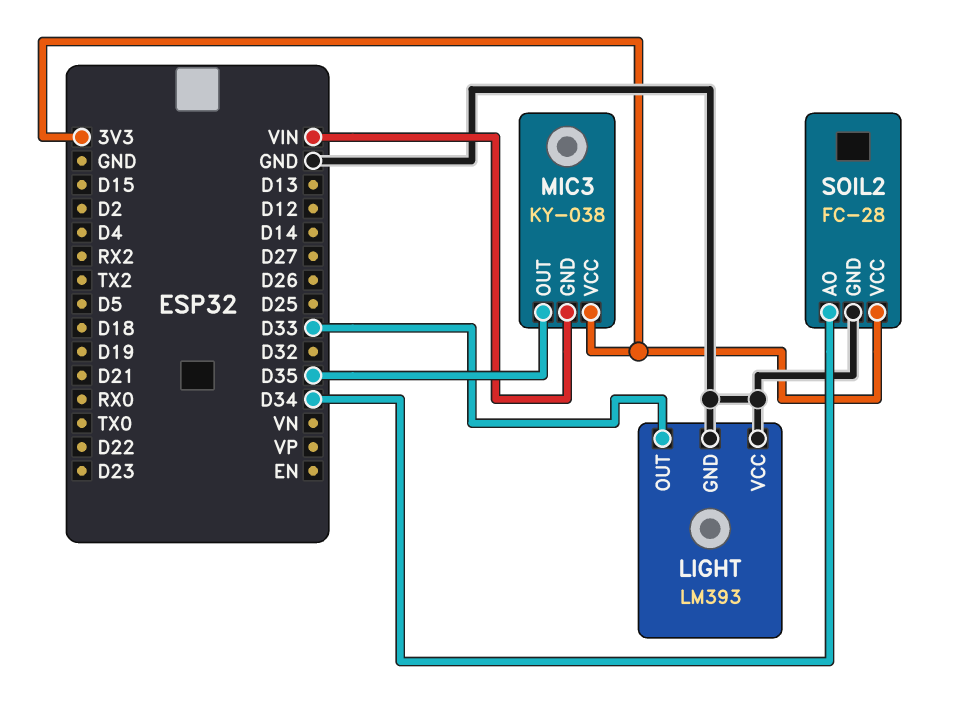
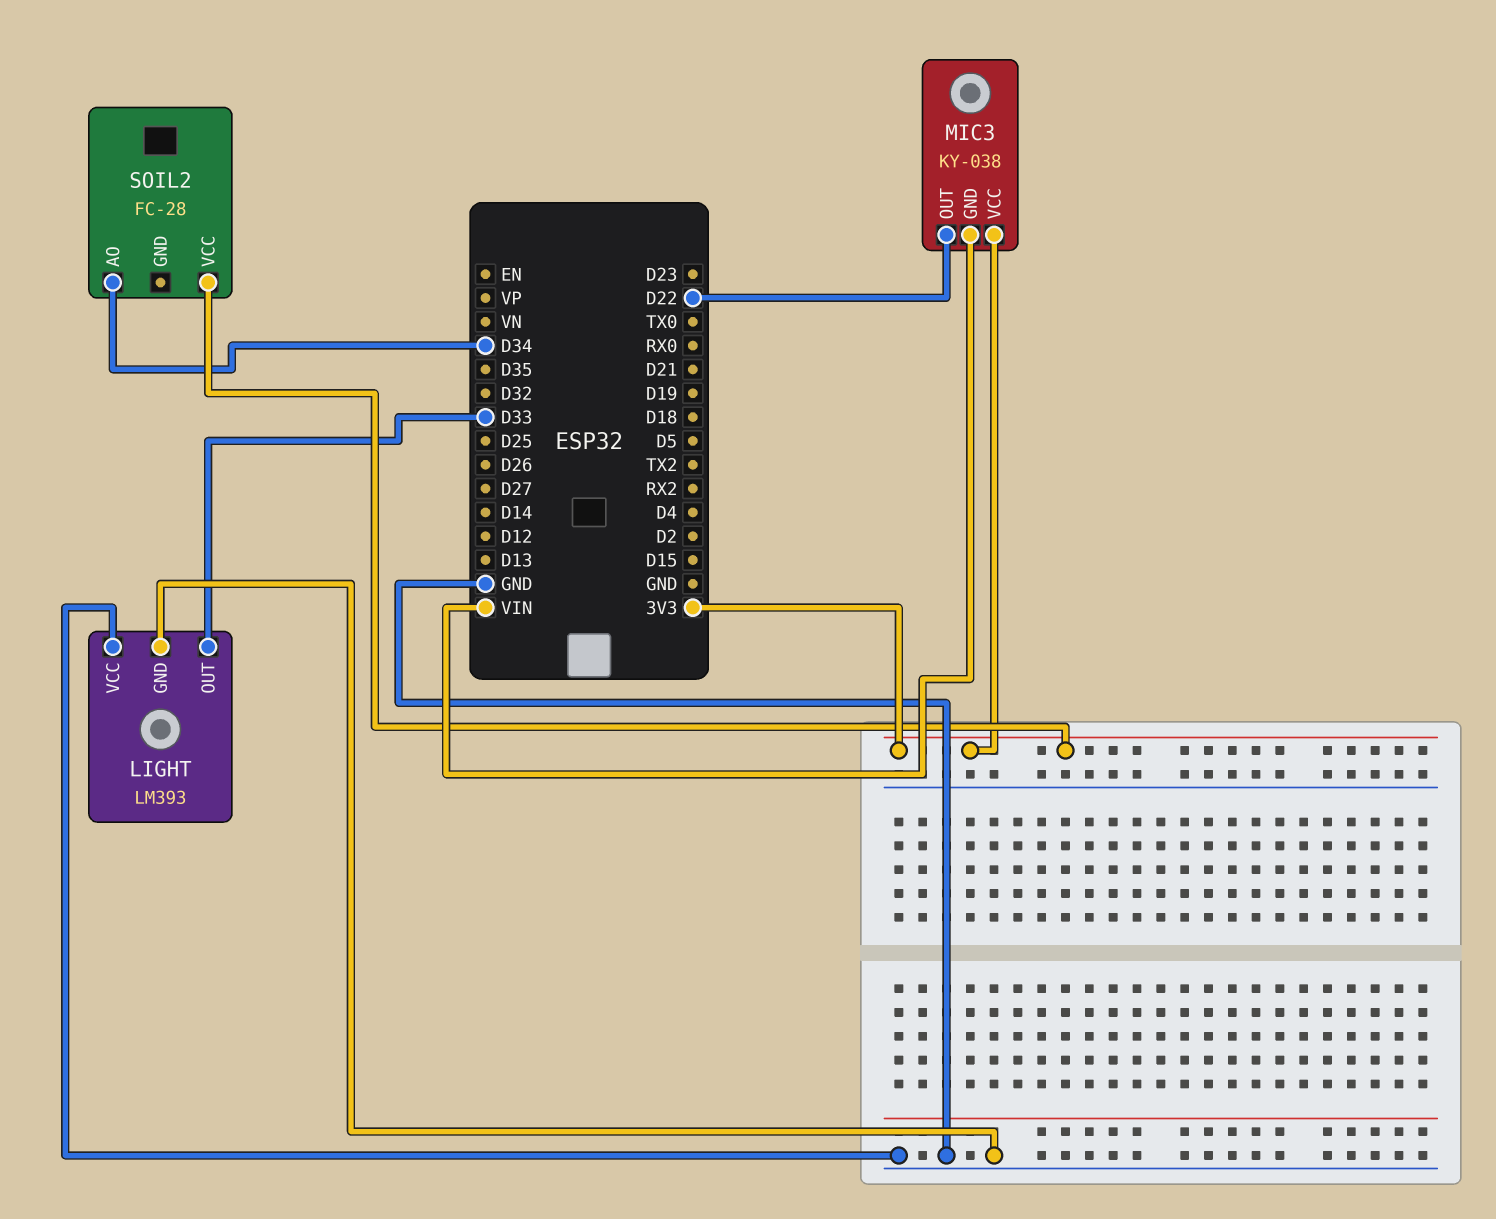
MIC3 pin OUT: D35 -> D22
SOIL2 pin GND: GND -> none

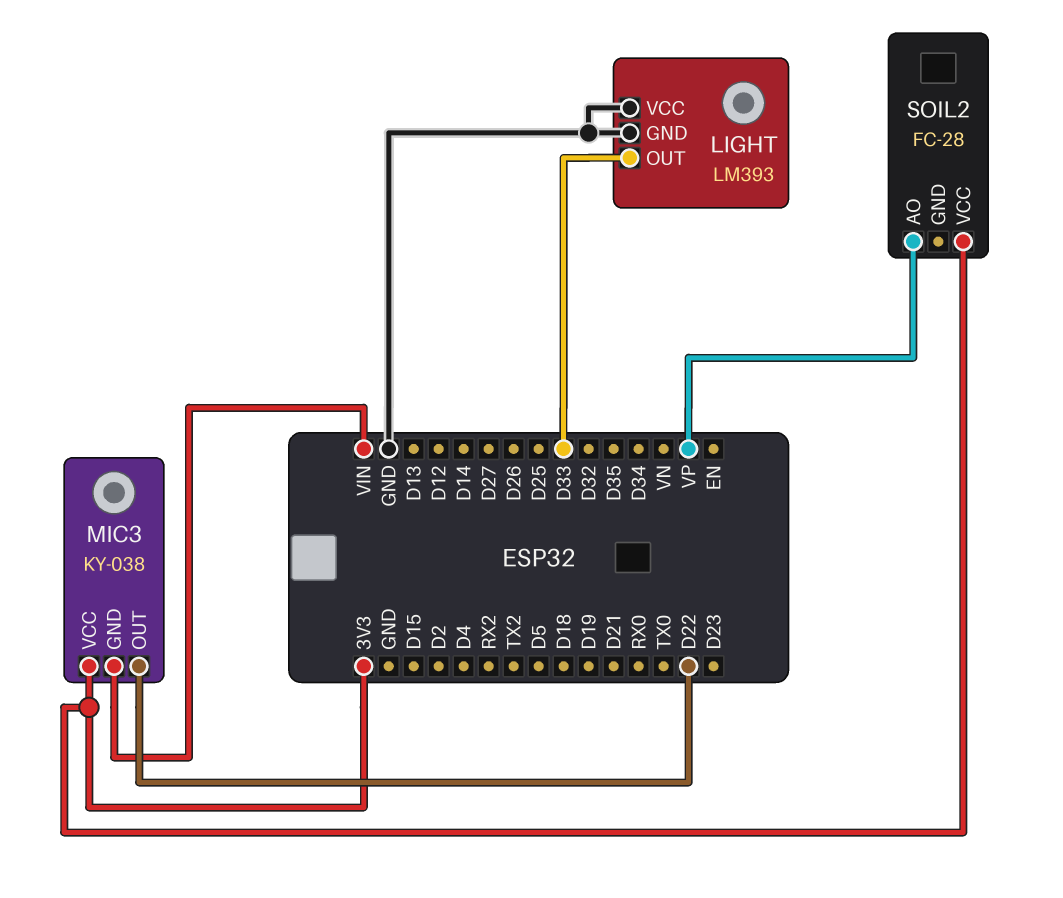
SOIL2 pin AO: D34 -> VP

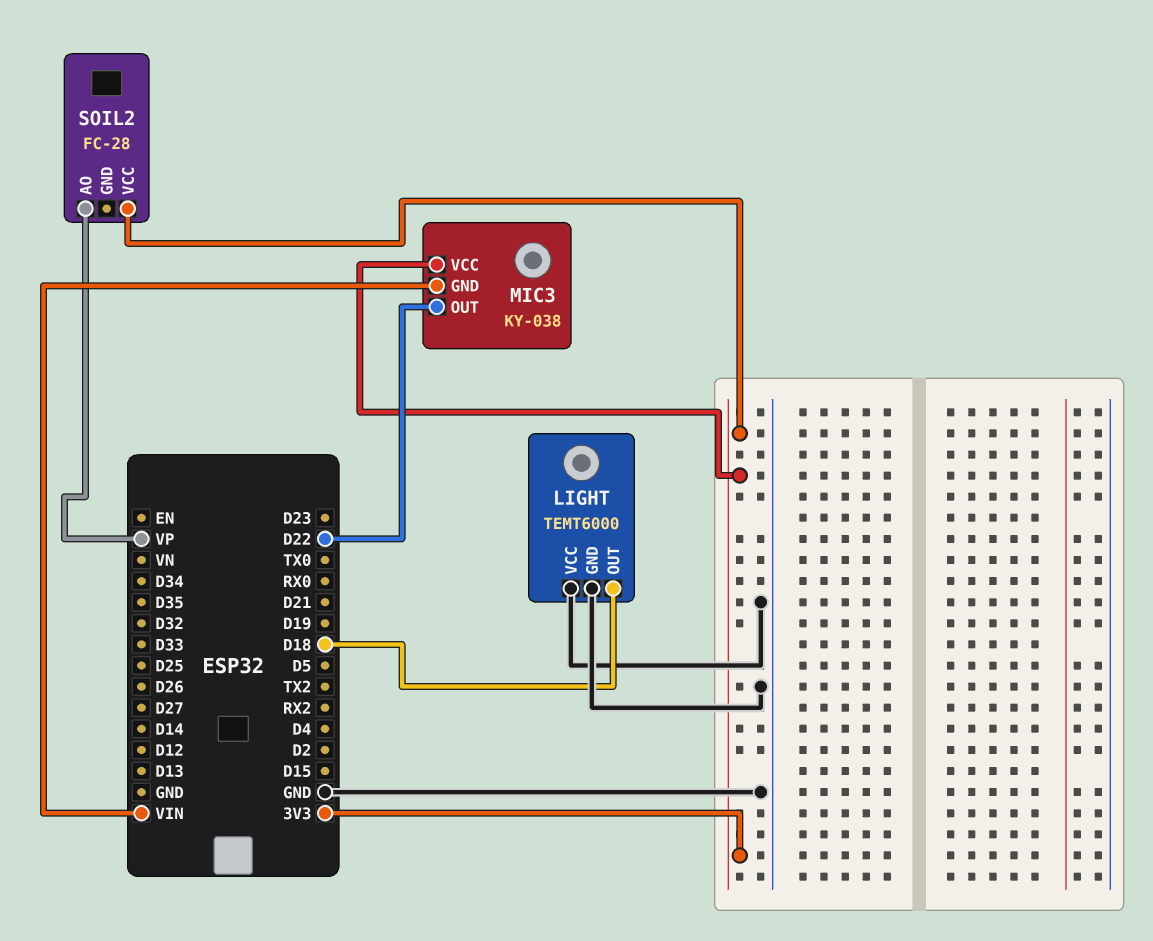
LIGHT: LM393 -> TEMT6000
LIGHT pin OUT: D33 -> D18

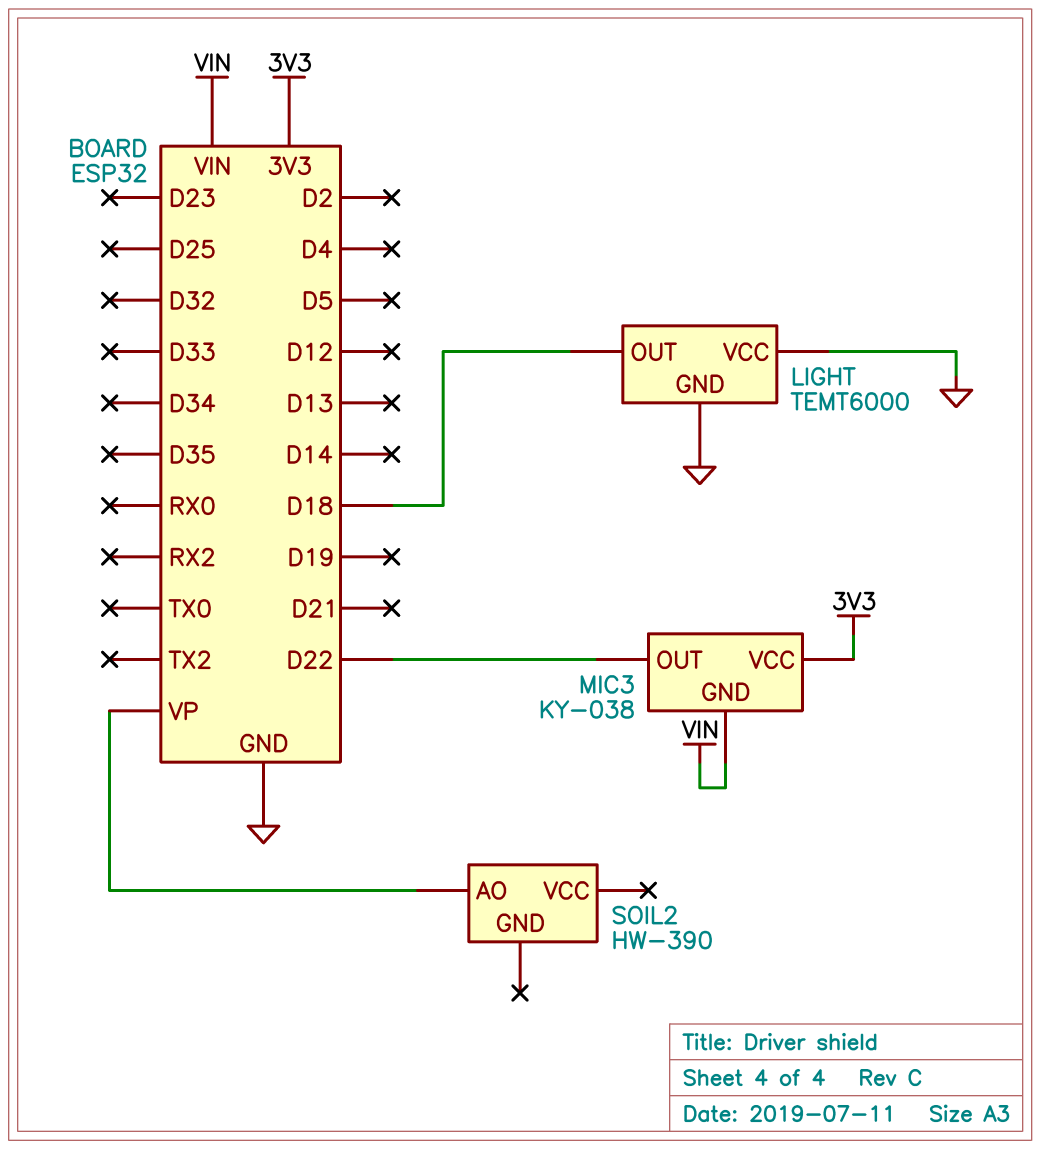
SOIL2: FC-28 -> HW-390
SOIL2 pin VCC: 3V3 -> none

